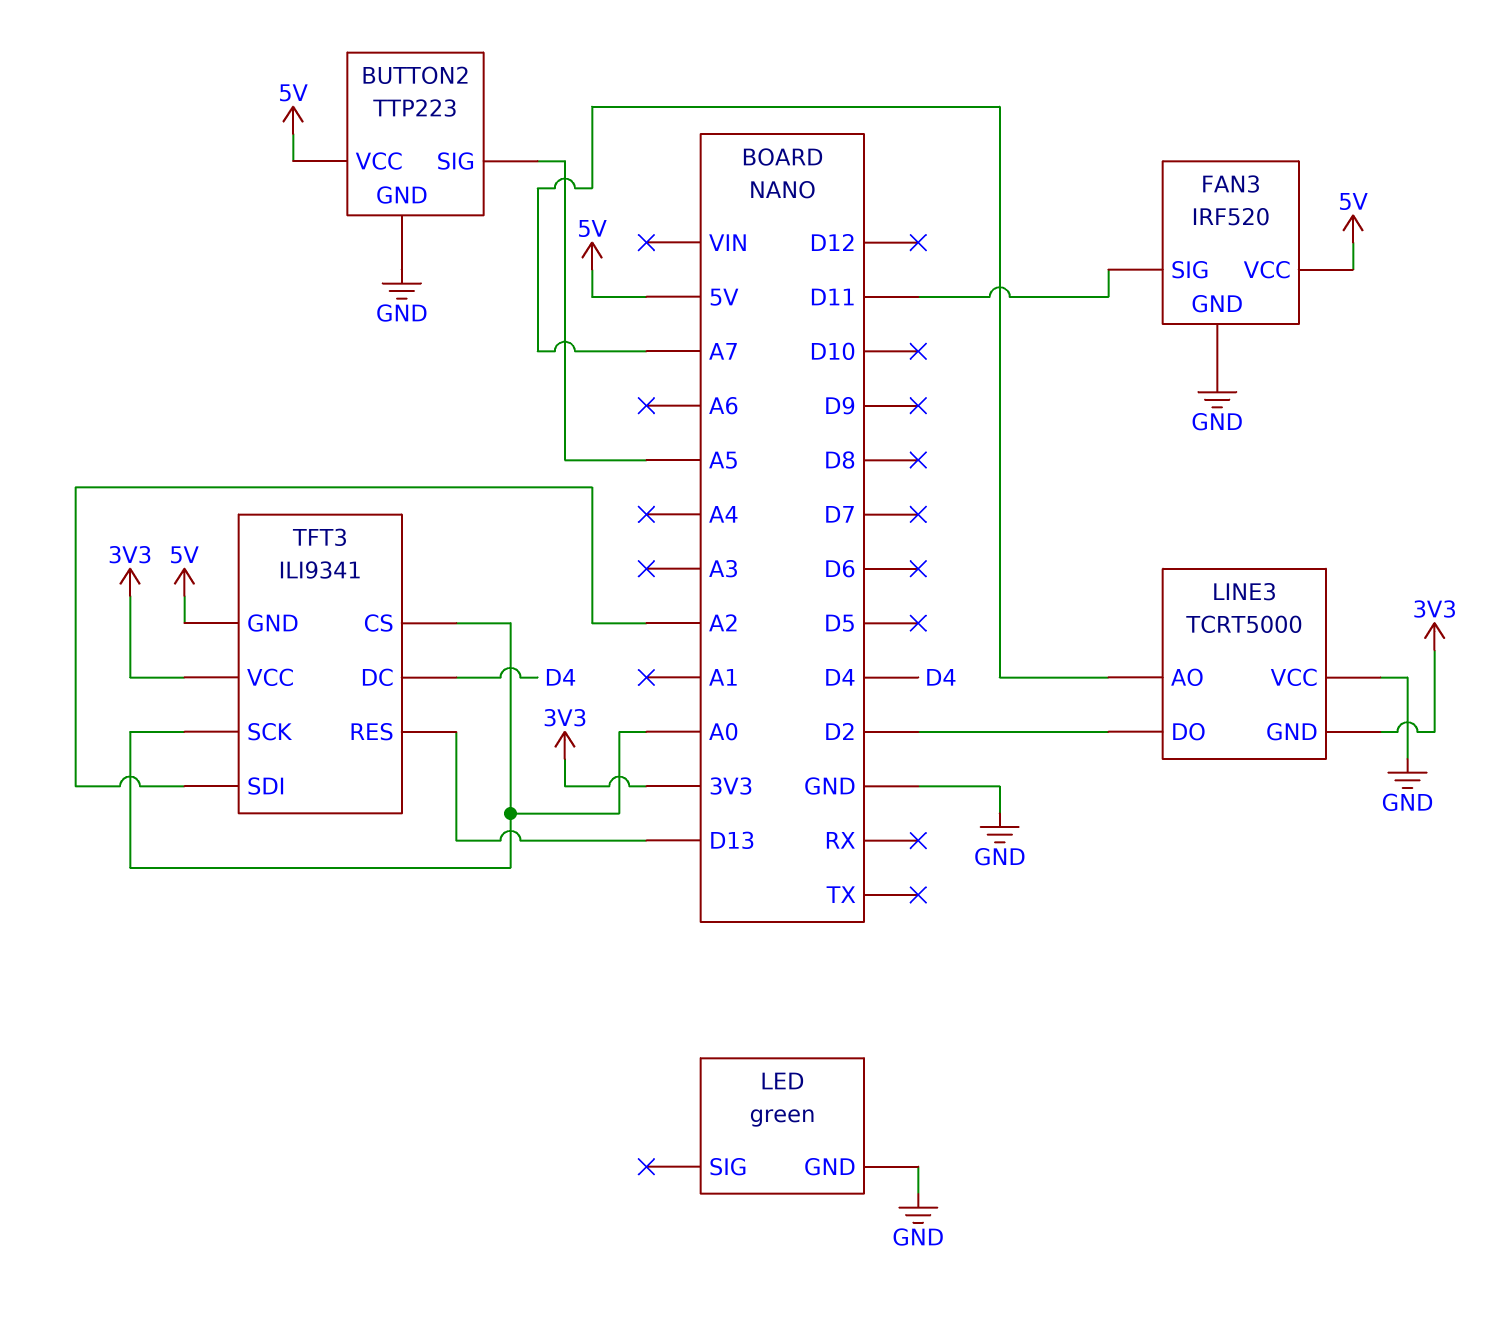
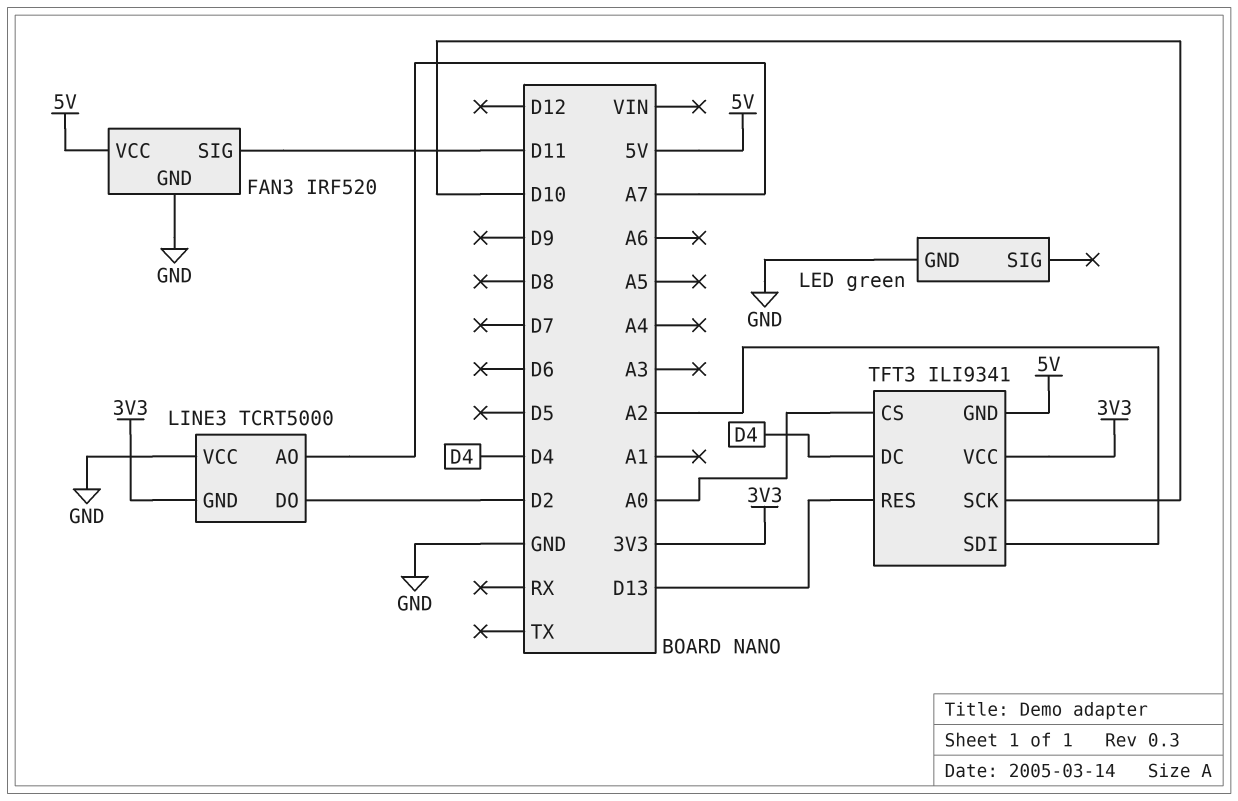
BUTTON2: TTP223 -> none
BUTTON2 pin GND: GND -> none
BUTTON2 pin SIG: A5 -> none
BUTTON2 pin VCC: 5V -> none
TFT3 pin SCK: A0 -> D10

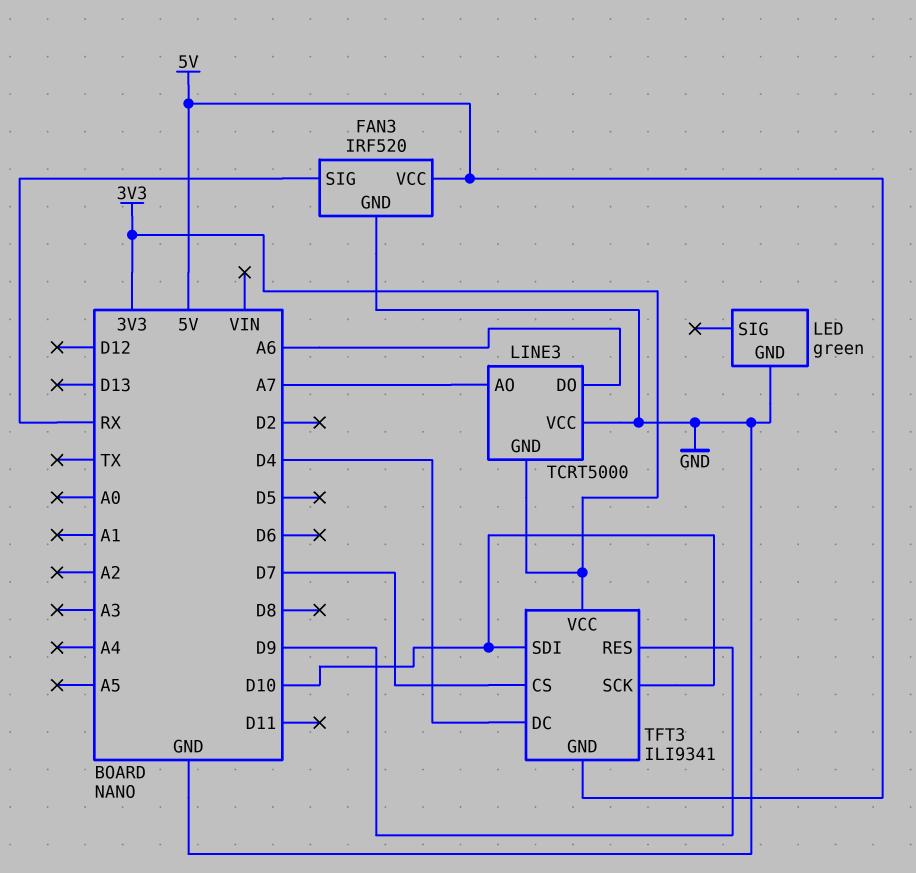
FAN3 pin SIG: D11 -> RX
LINE3 pin DO: D2 -> A6
TFT3 pin CS: A0 -> D7
TFT3 pin RES: D13 -> D9
TFT3 pin SDI: A2 -> D10

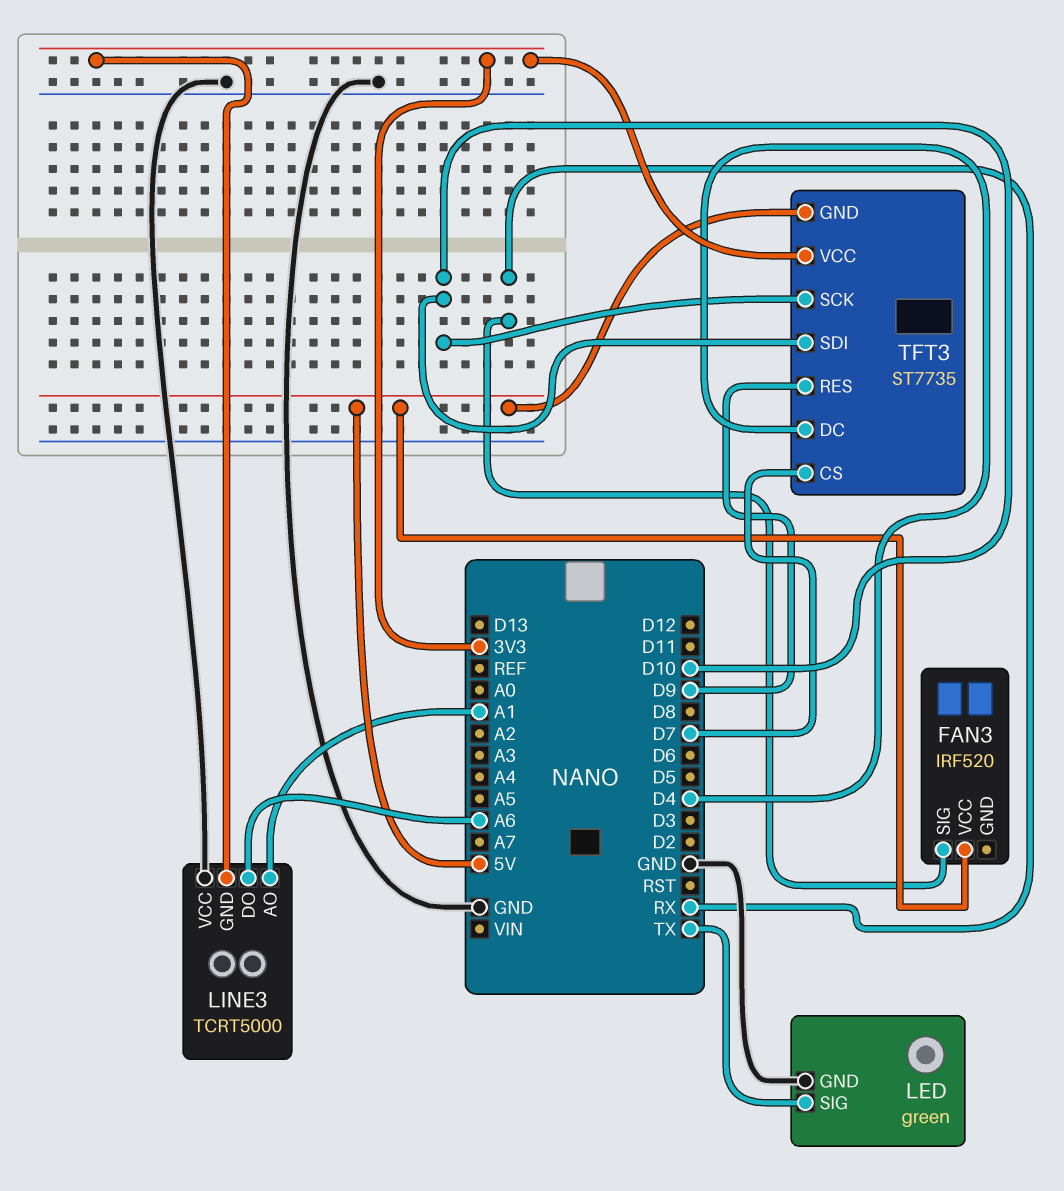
FAN3 pin GND: GND -> none
LED pin SIG: none -> TX
LINE3 pin AO: A7 -> A1
TFT3: ILI9341 -> ST7735

